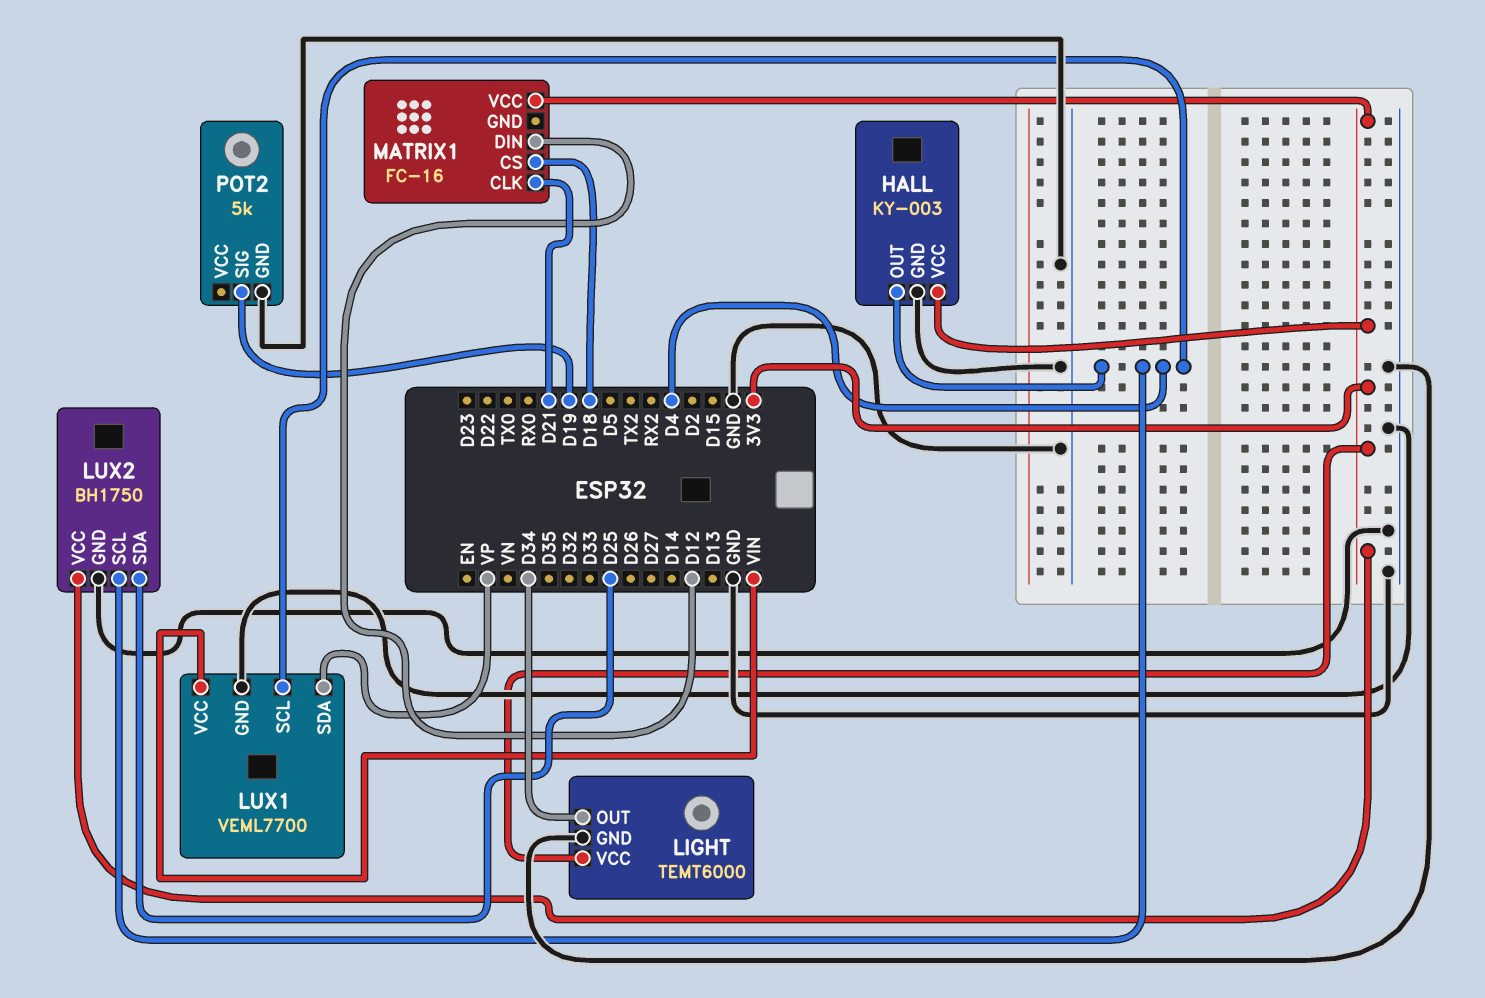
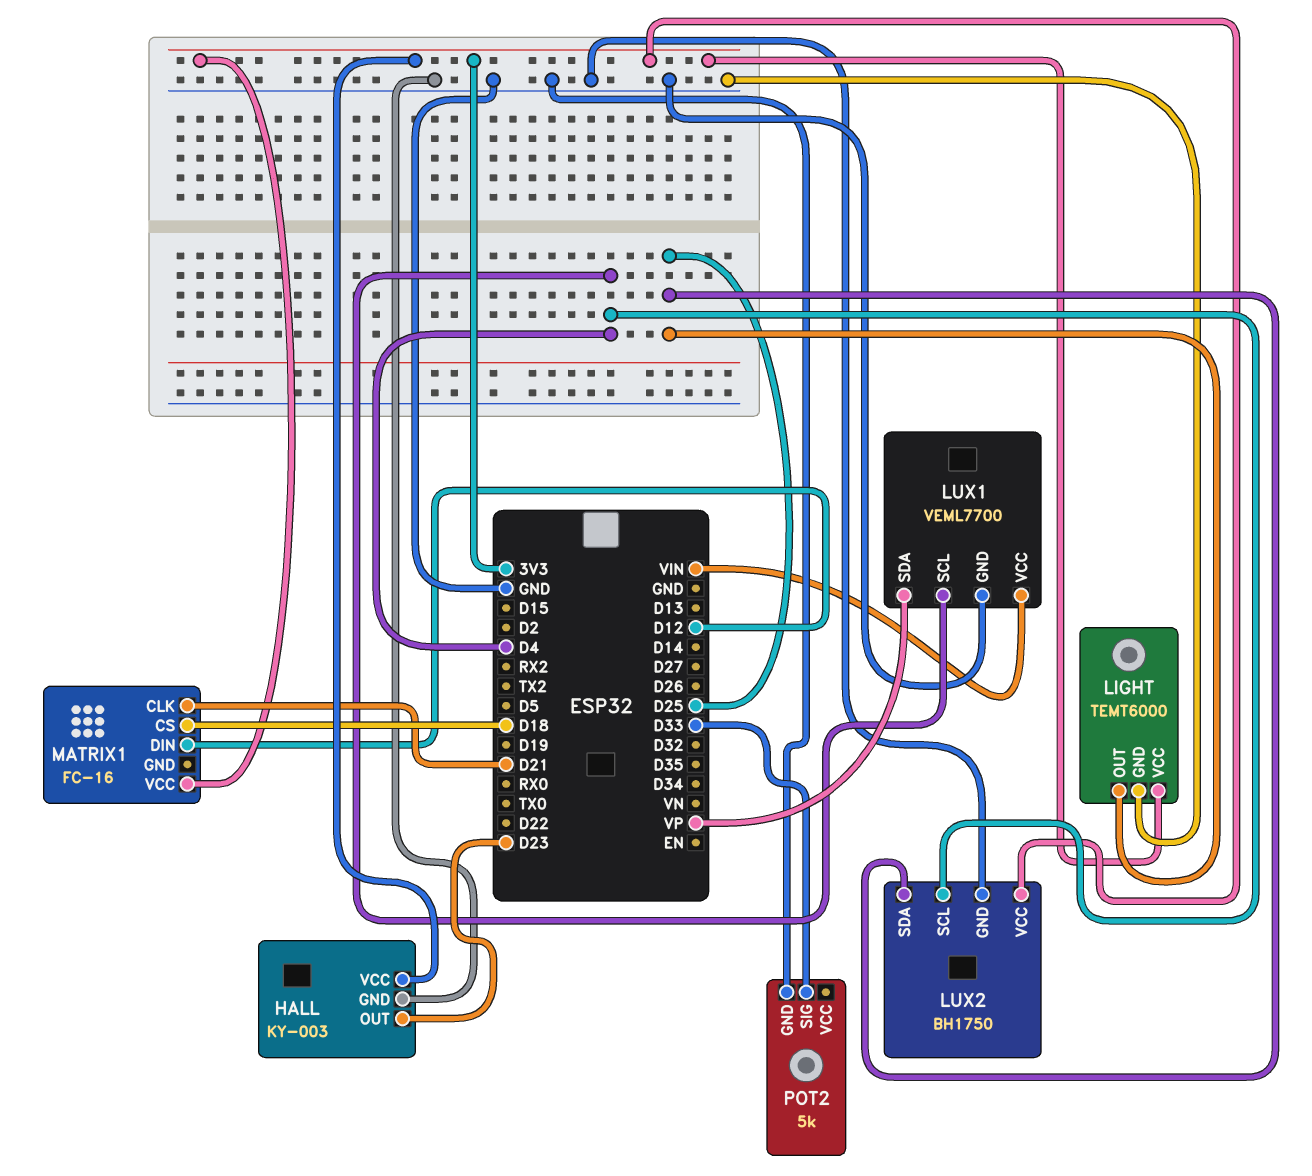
HALL pin OUT: D4 -> D23
LIGHT pin OUT: D34 -> D25
POT2 pin SIG: D19 -> D33

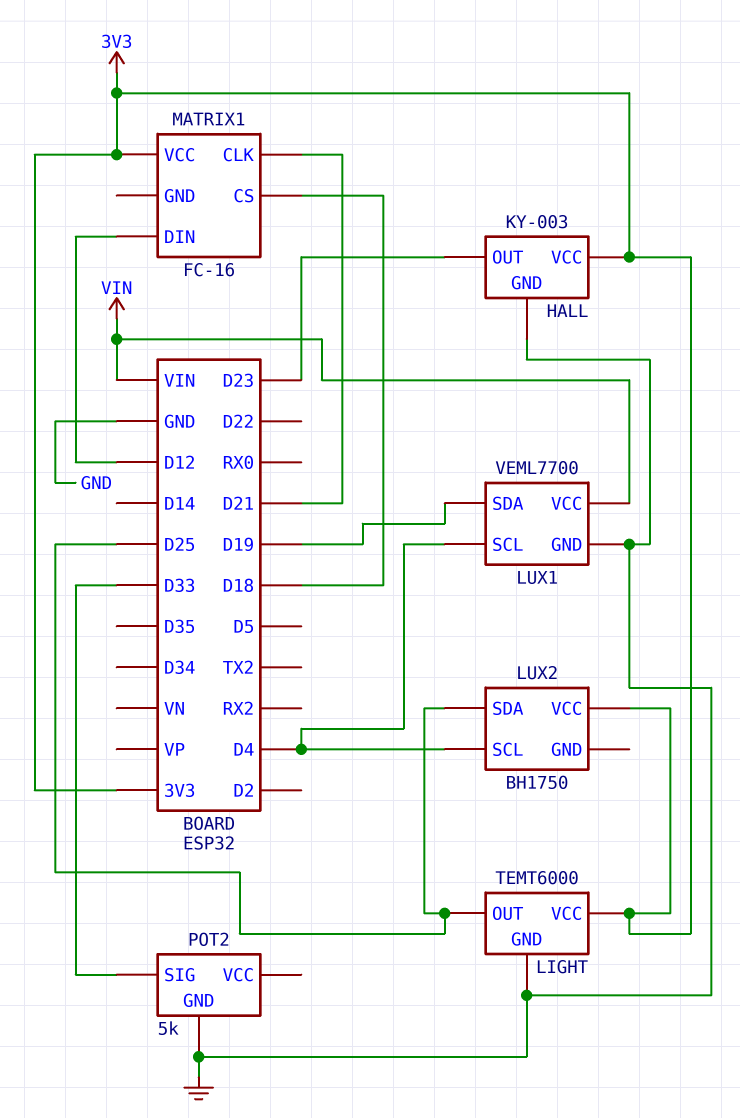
LUX1 pin SDA: VP -> D19
LUX2 pin GND: GND -> none

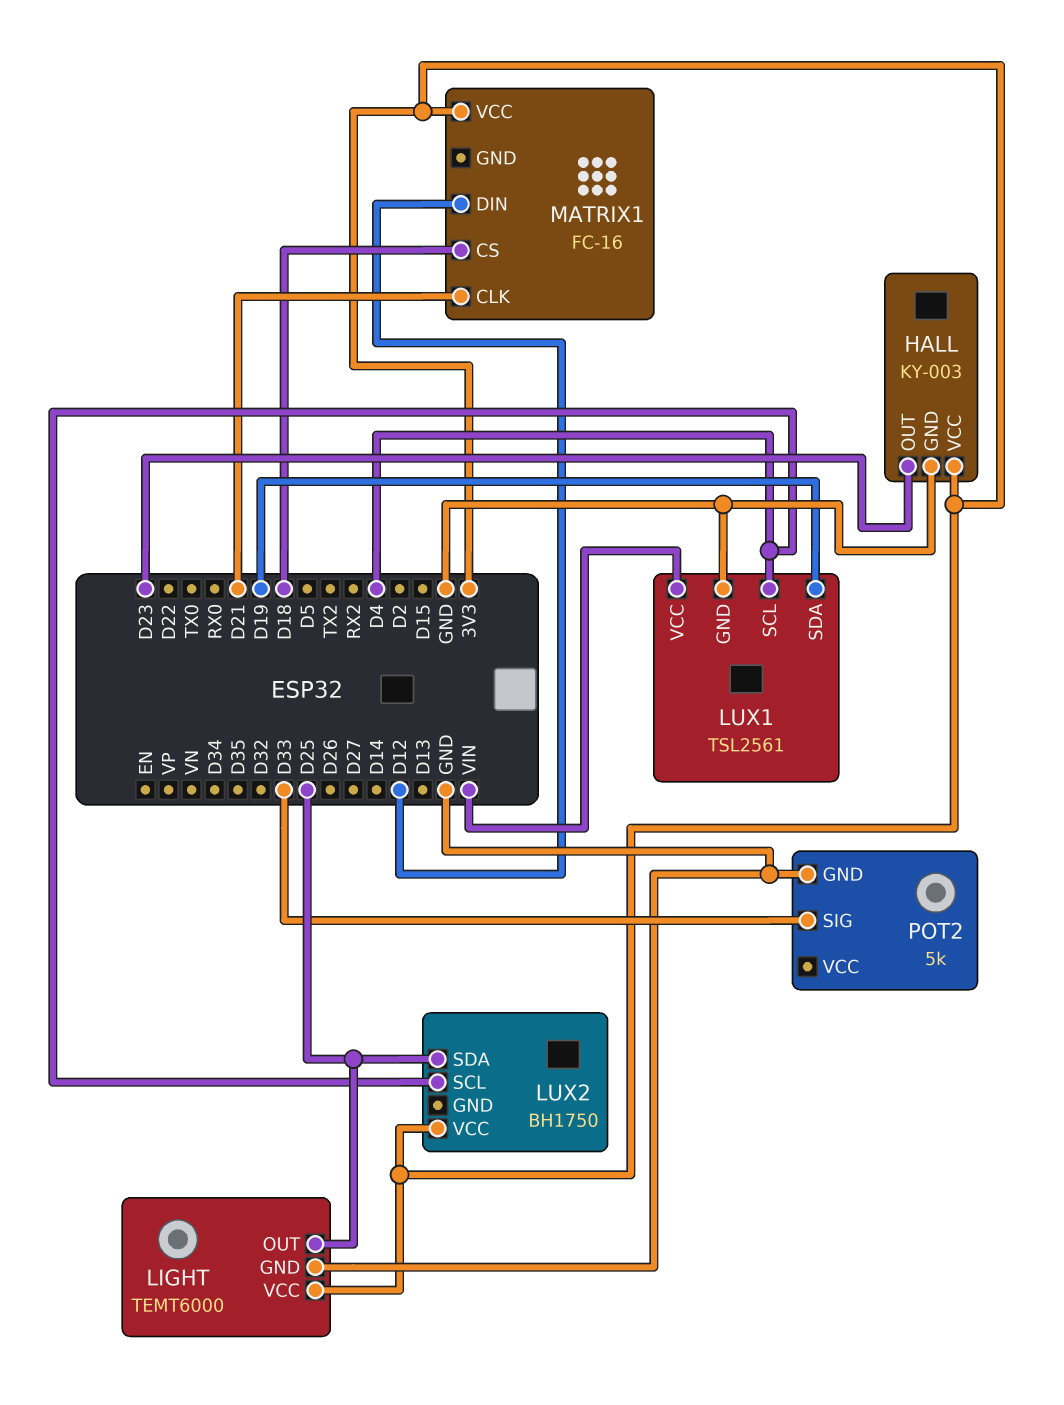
LUX1: VEML7700 -> TSL2561

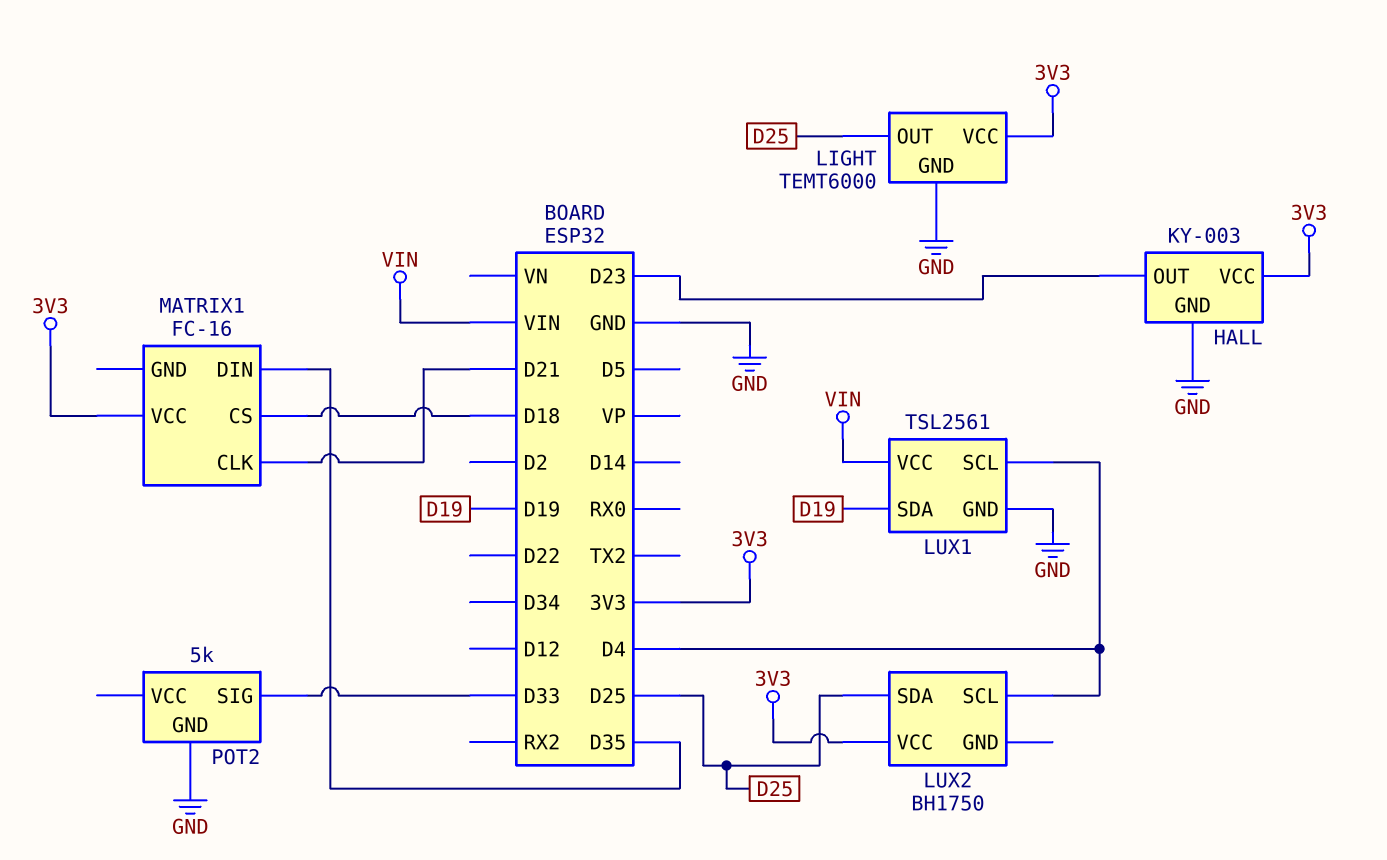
MATRIX1 pin DIN: D12 -> D35

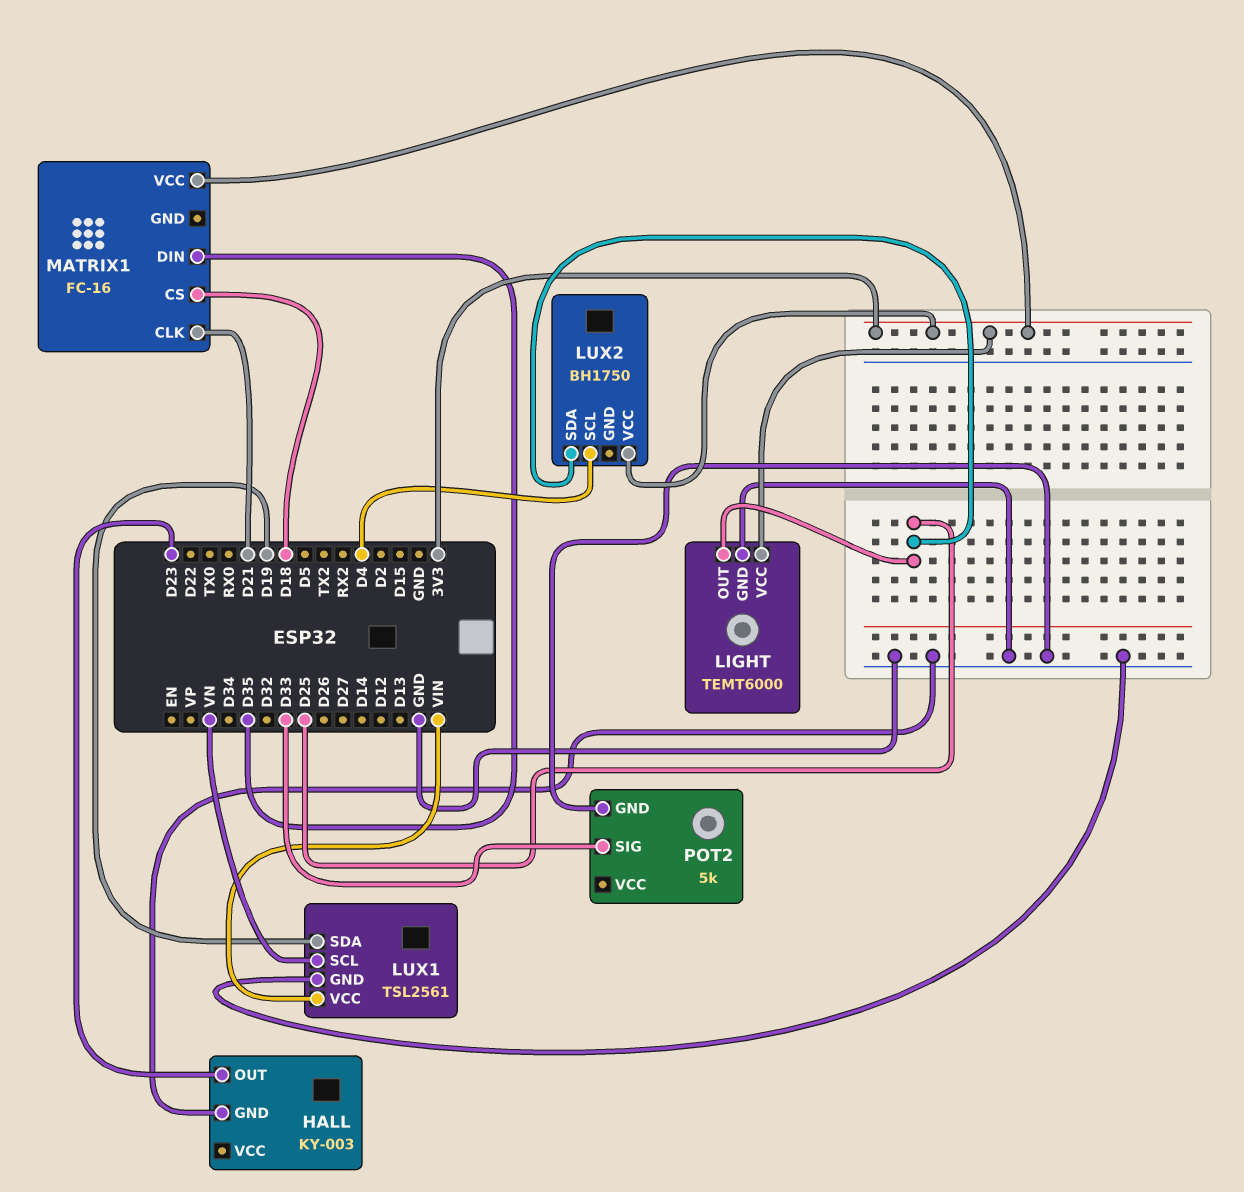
HALL pin VCC: 3V3 -> none
LUX1 pin SCL: D4 -> VN

